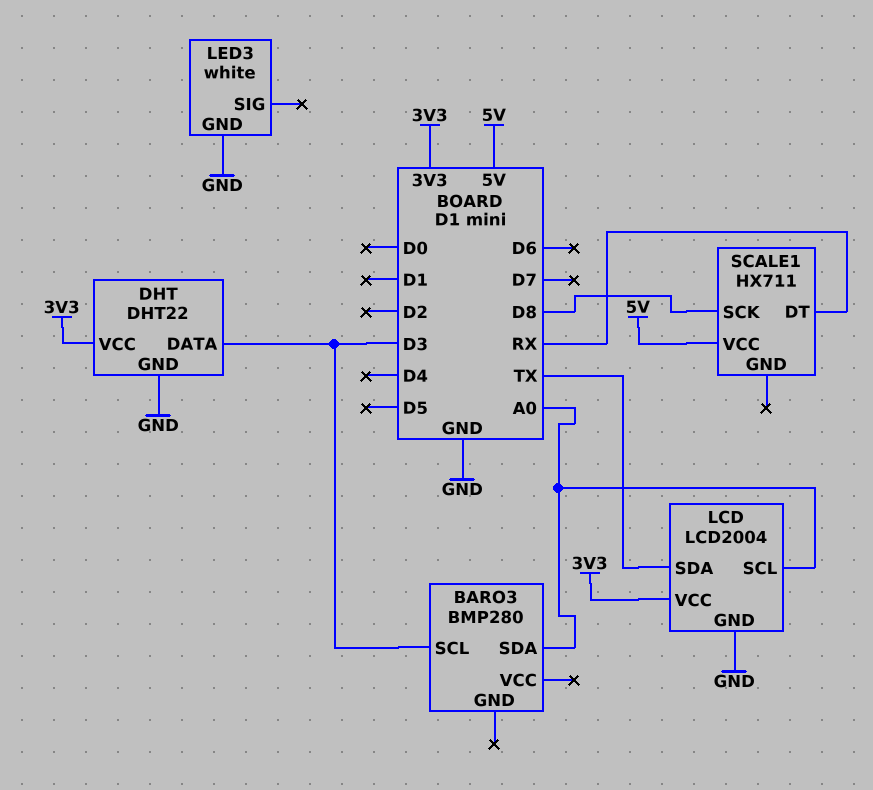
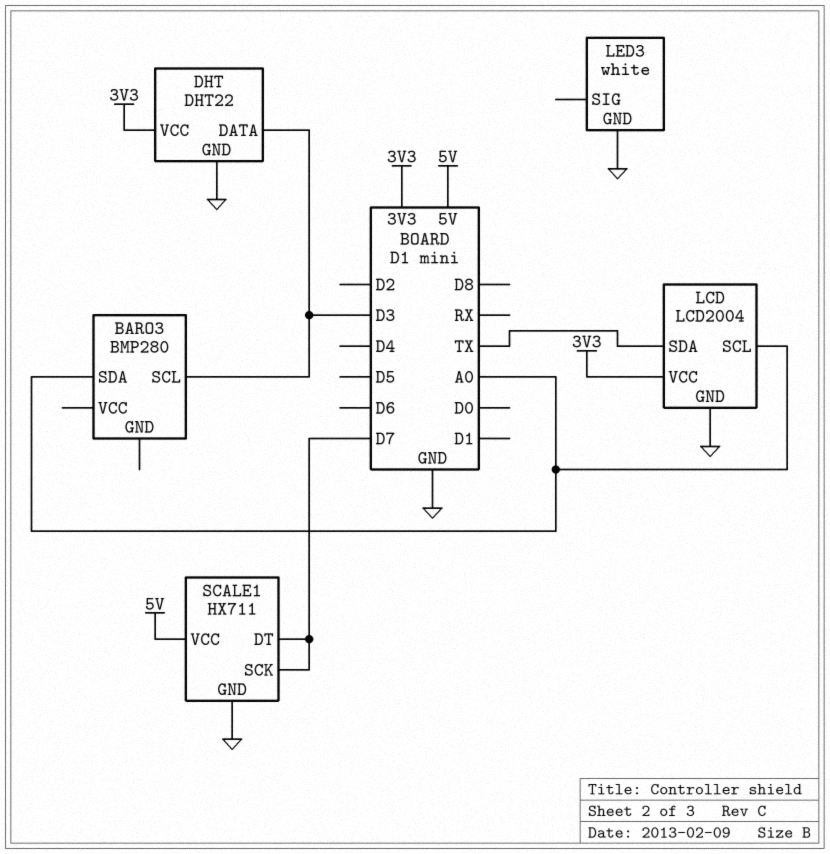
SCALE1 pin DT: RX -> D7
SCALE1 pin GND: none -> GND
SCALE1 pin SCK: D8 -> D7

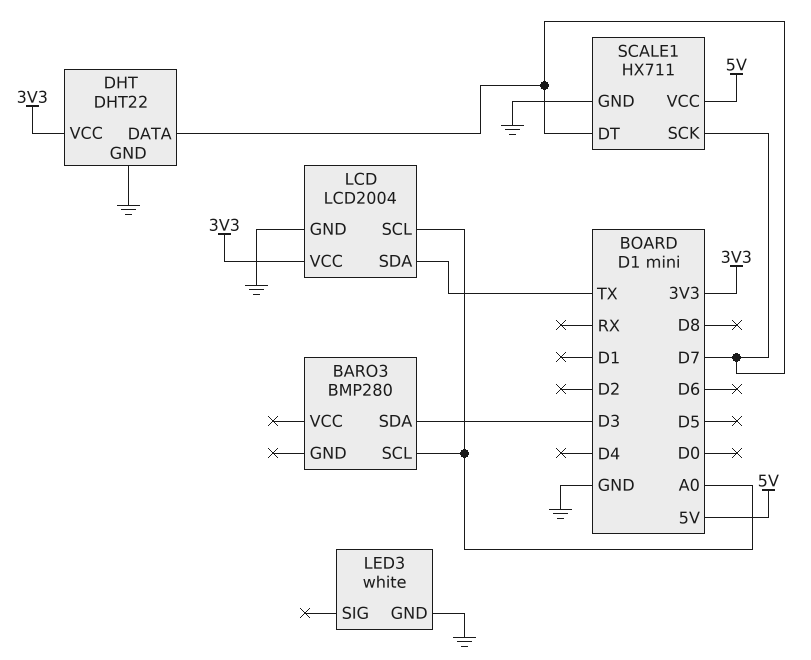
BARO3 pin SCL: D3 -> A0
BARO3 pin SDA: A0 -> D3
DHT pin DATA: D3 -> D7

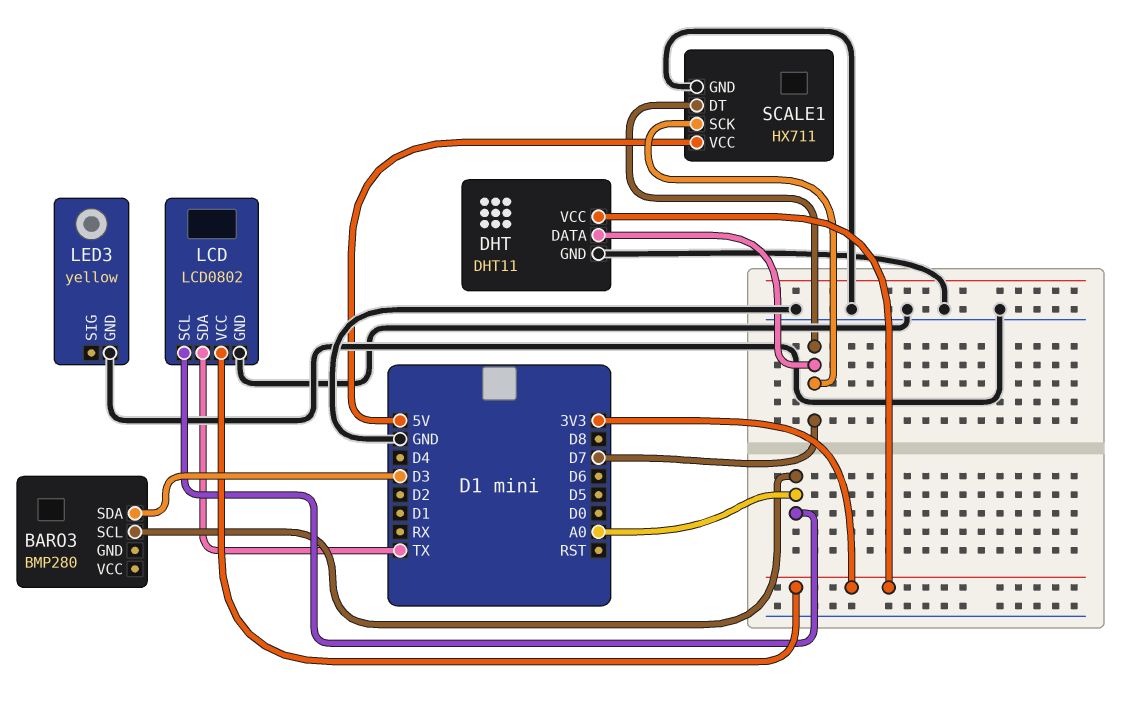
DHT: DHT22 -> DHT11
LCD: LCD2004 -> LCD0802
LED3: white -> yellow

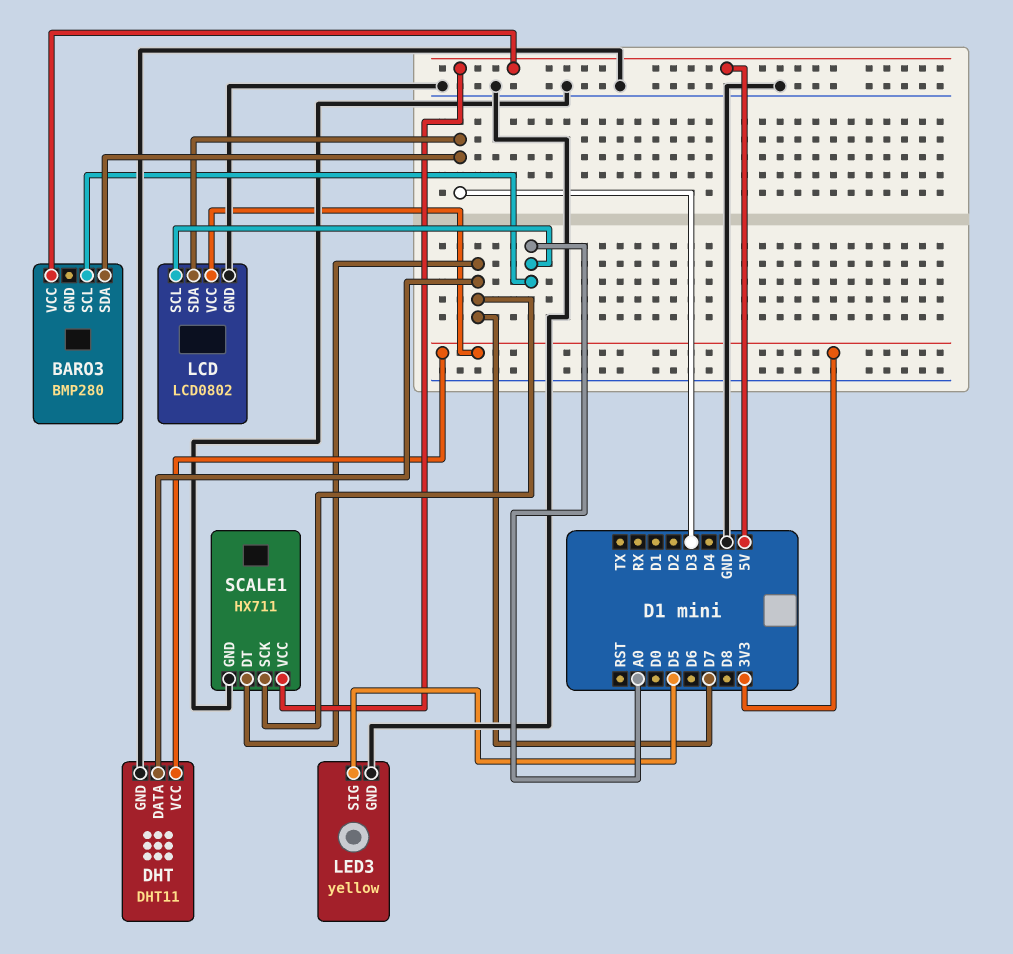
BARO3 pin VCC: none -> 5V
LCD pin SDA: TX -> D3
LED3 pin SIG: none -> D5

